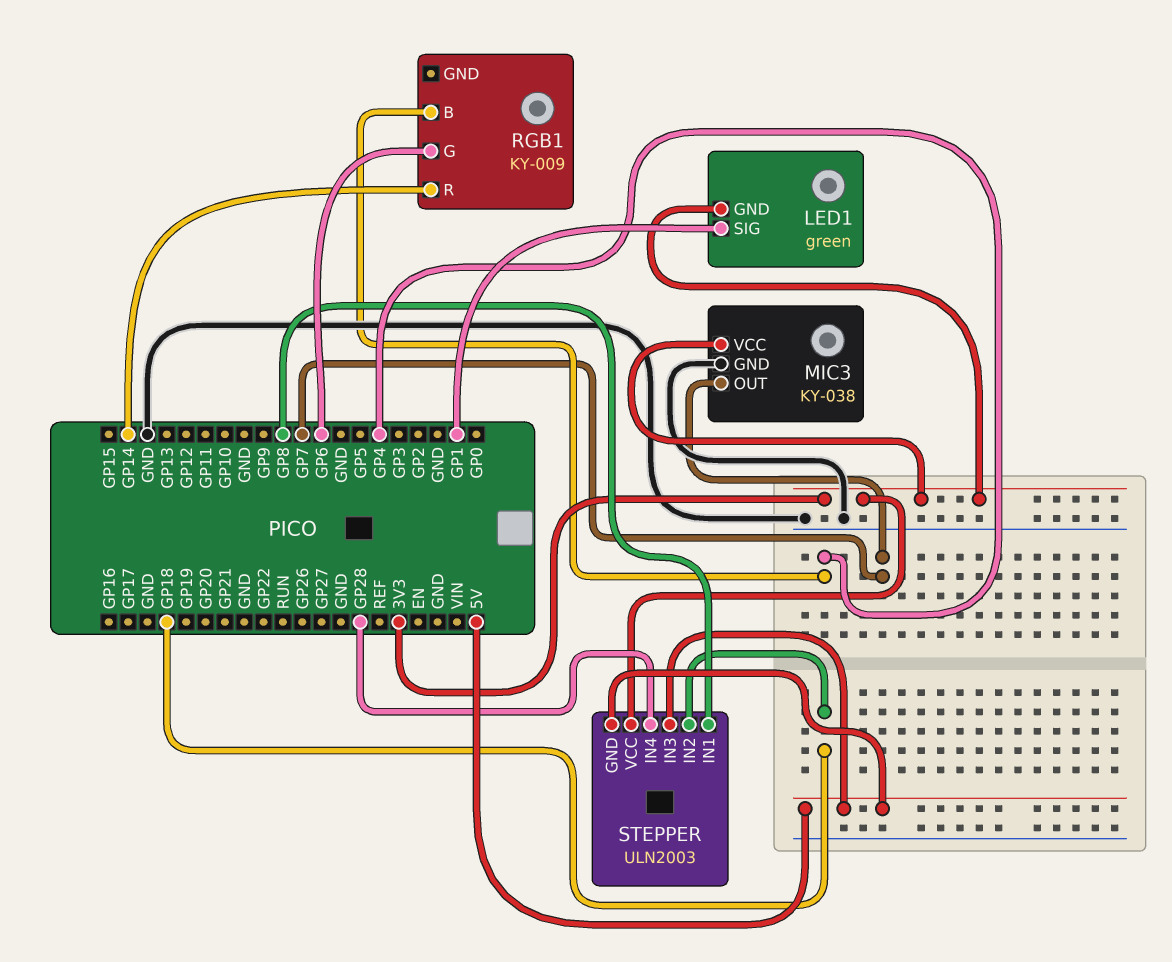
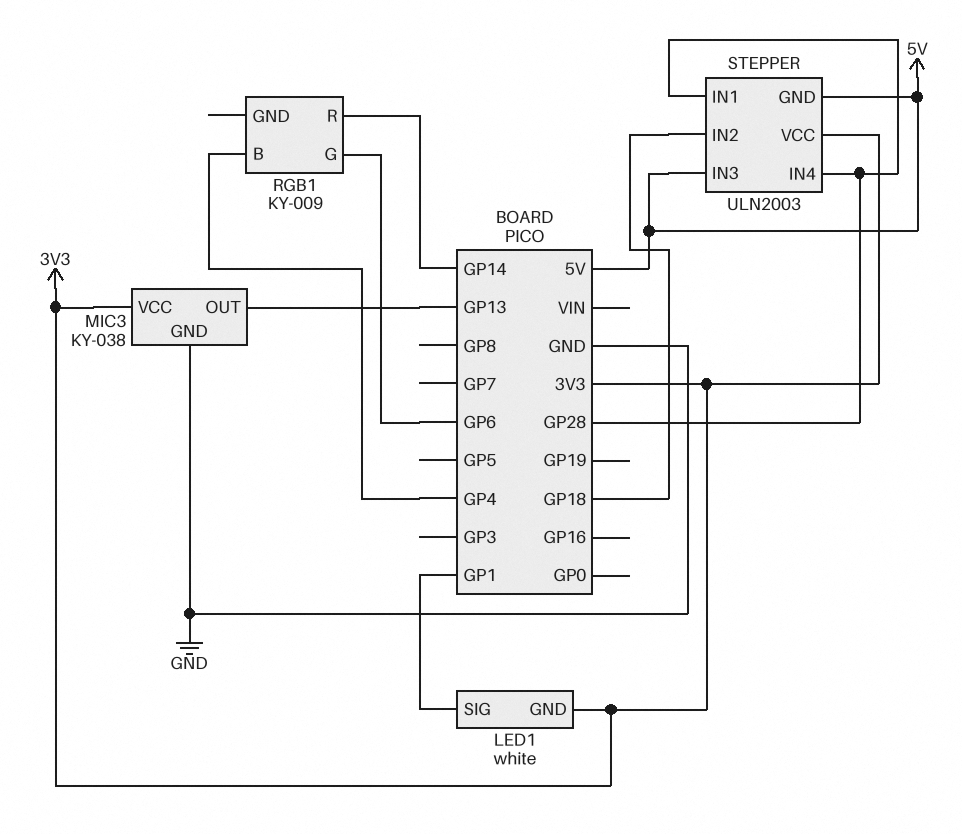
LED1: green -> white
MIC3 pin OUT: GP7 -> GP13
STEPPER pin IN1: GP8 -> GP28

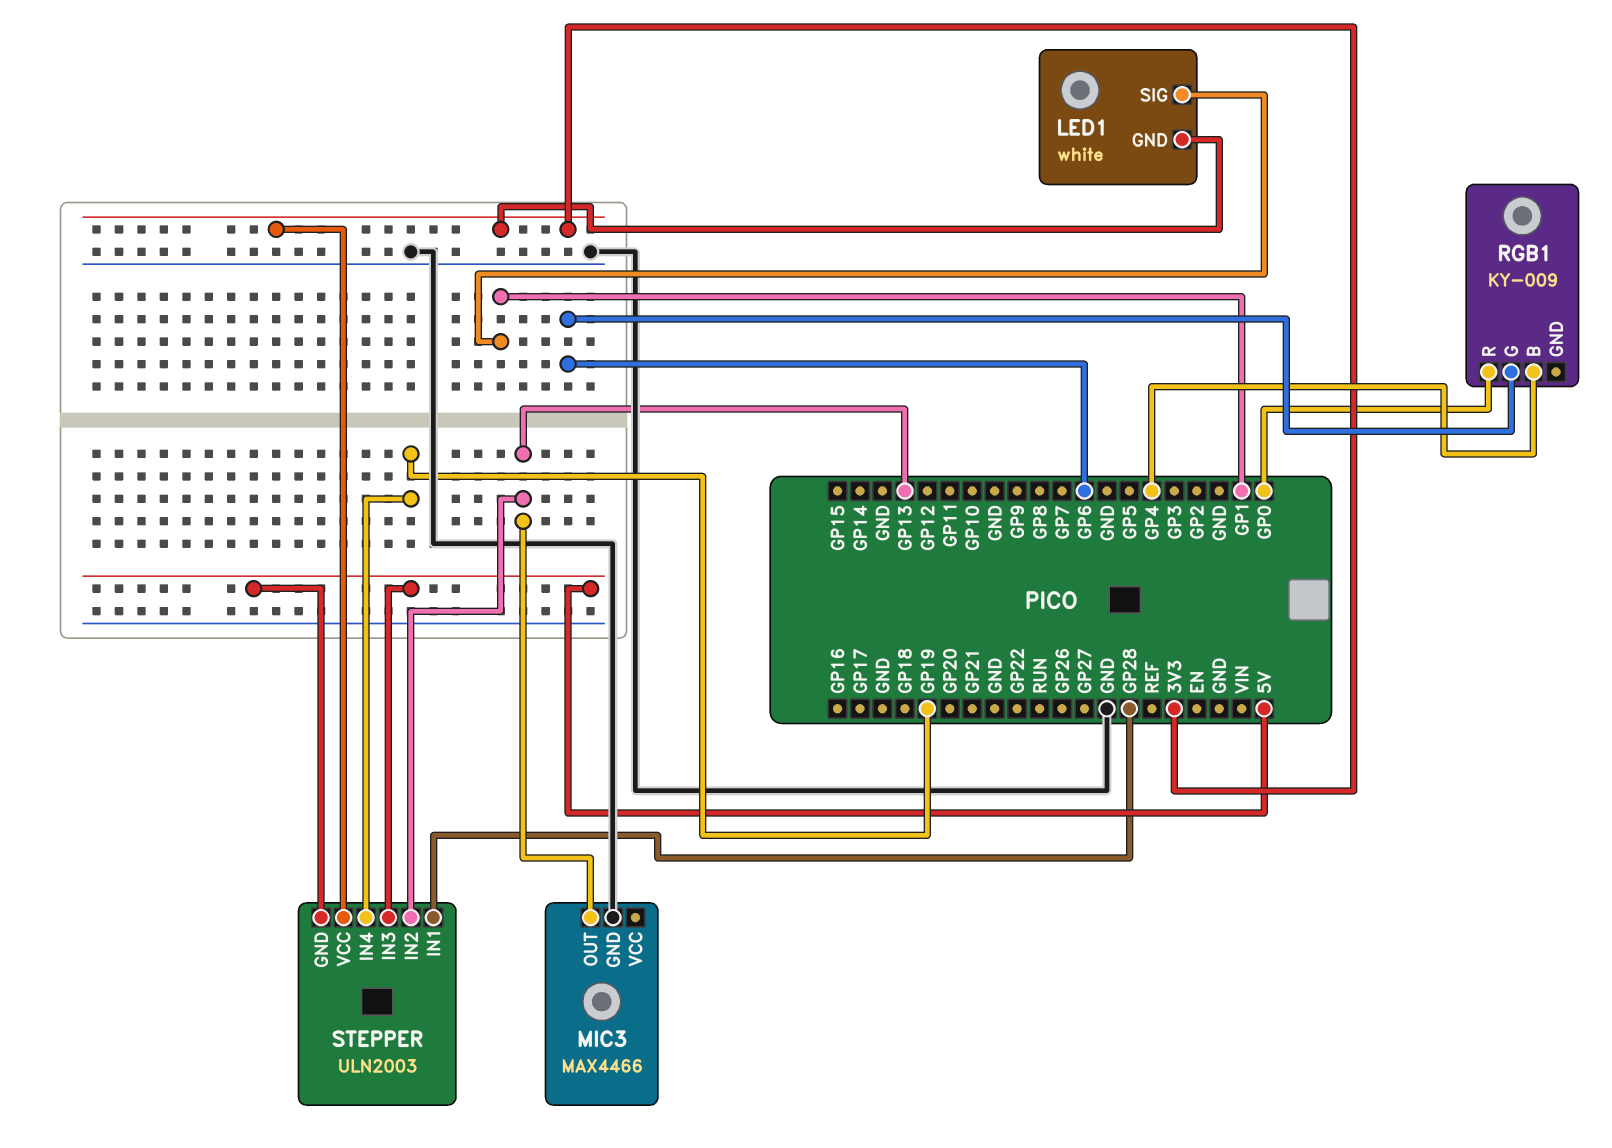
MIC3: KY-038 -> MAX4466
MIC3 pin VCC: 3V3 -> none
RGB1 pin R: GP14 -> GP0
STEPPER pin IN2: GP18 -> GP13
STEPPER pin IN4: GP28 -> GP19

